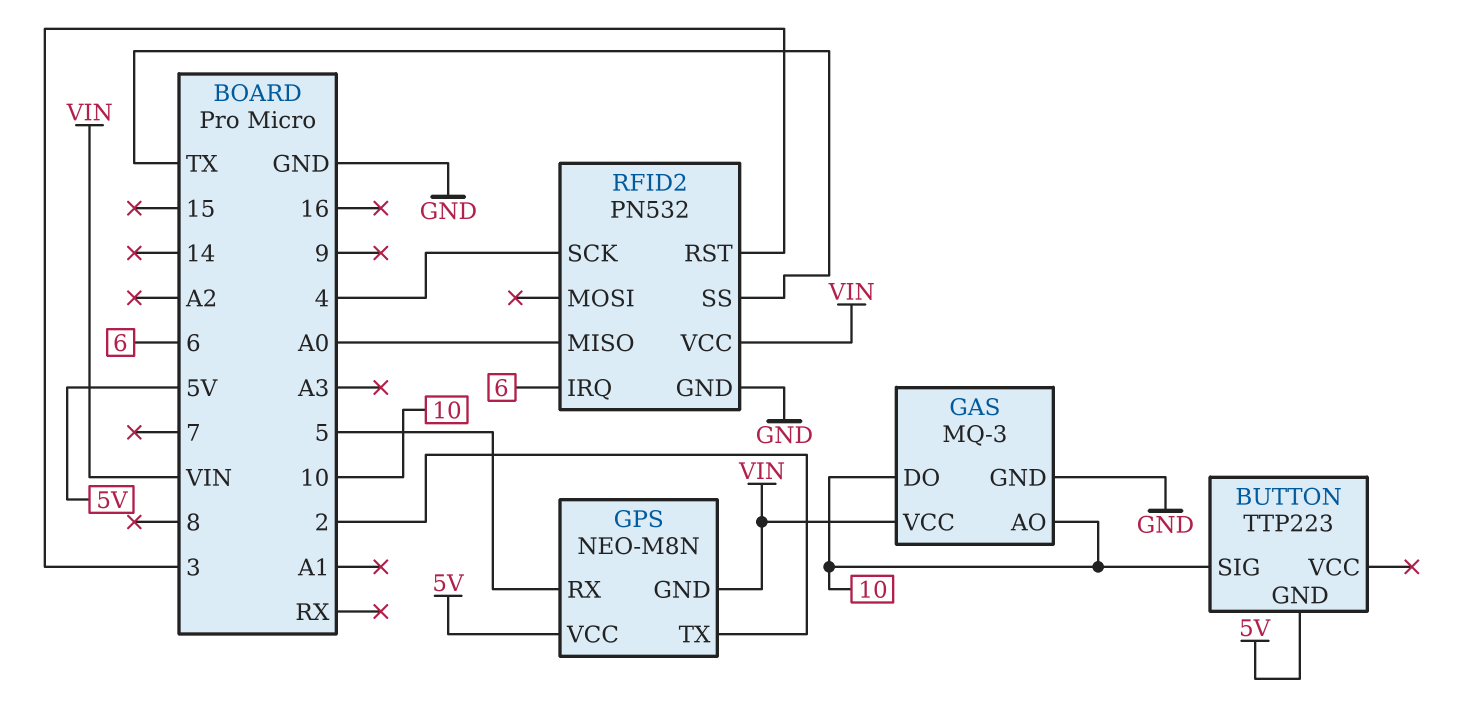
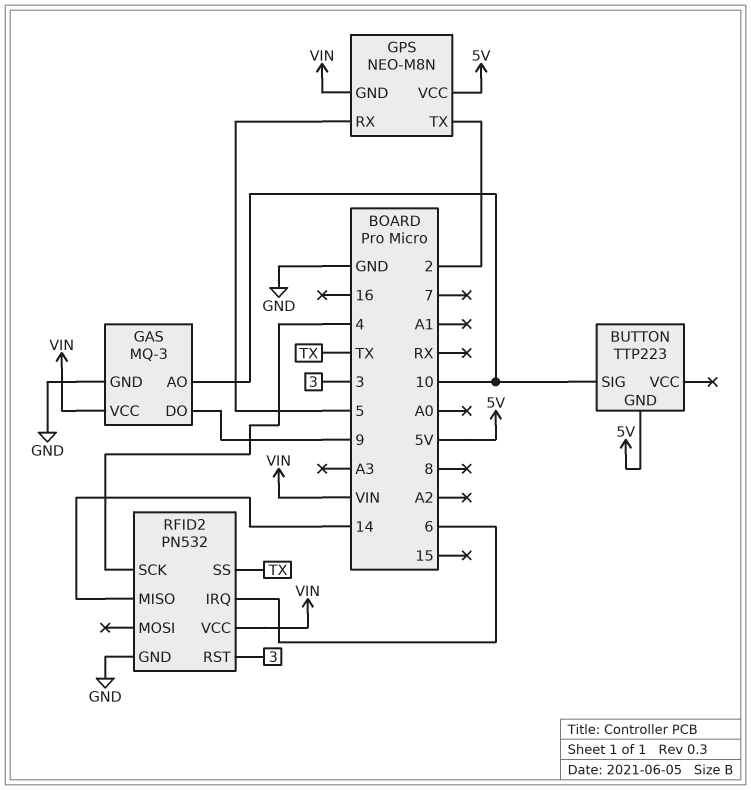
GAS pin DO: 10 -> 9
RFID2 pin MISO: A0 -> 14

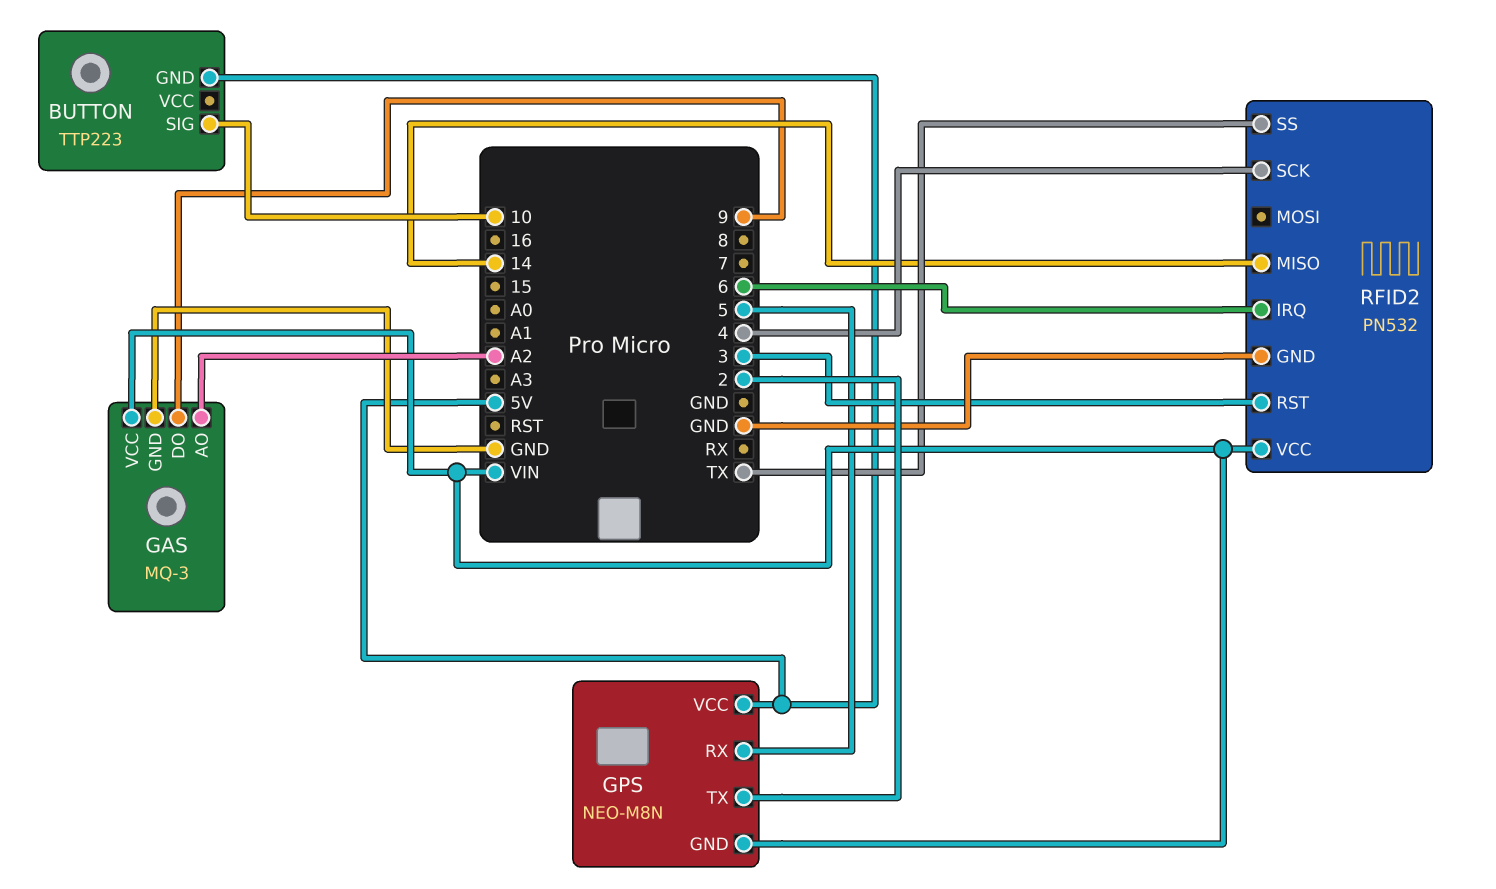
GAS pin AO: 10 -> A2

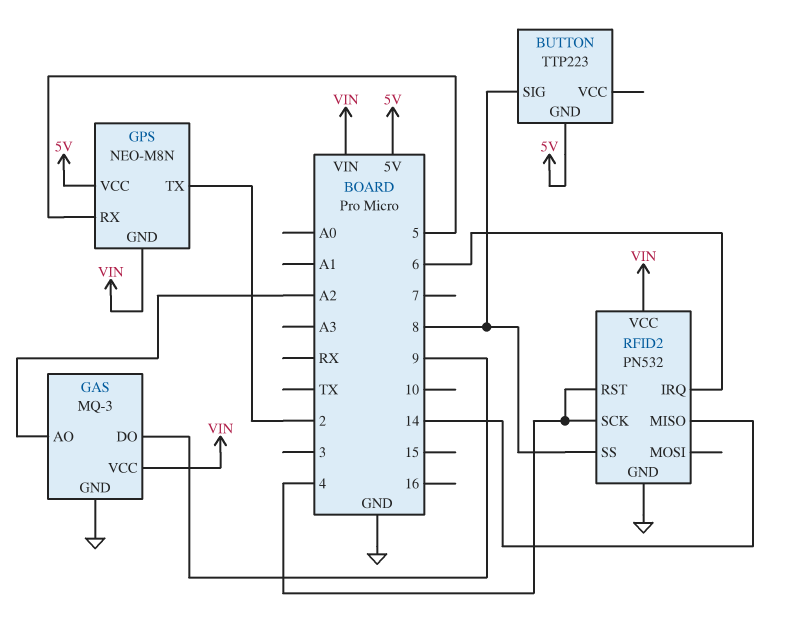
BUTTON pin SIG: 10 -> 8
RFID2 pin RST: 3 -> 4
RFID2 pin SS: TX -> 8

